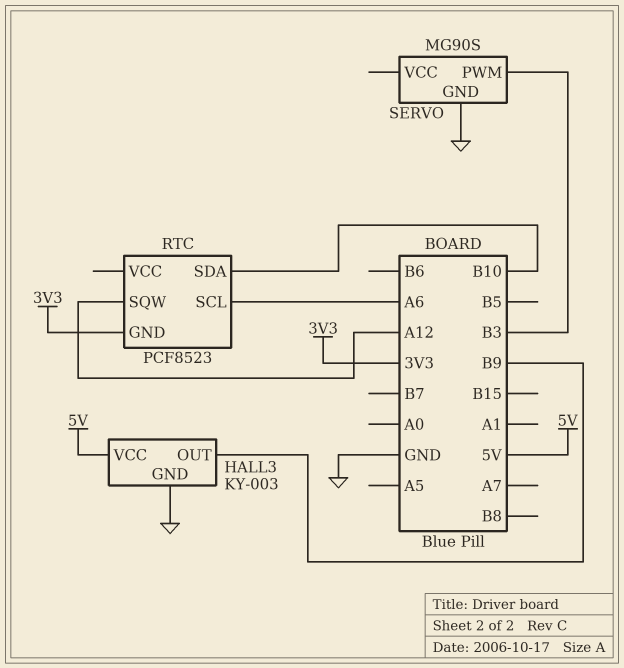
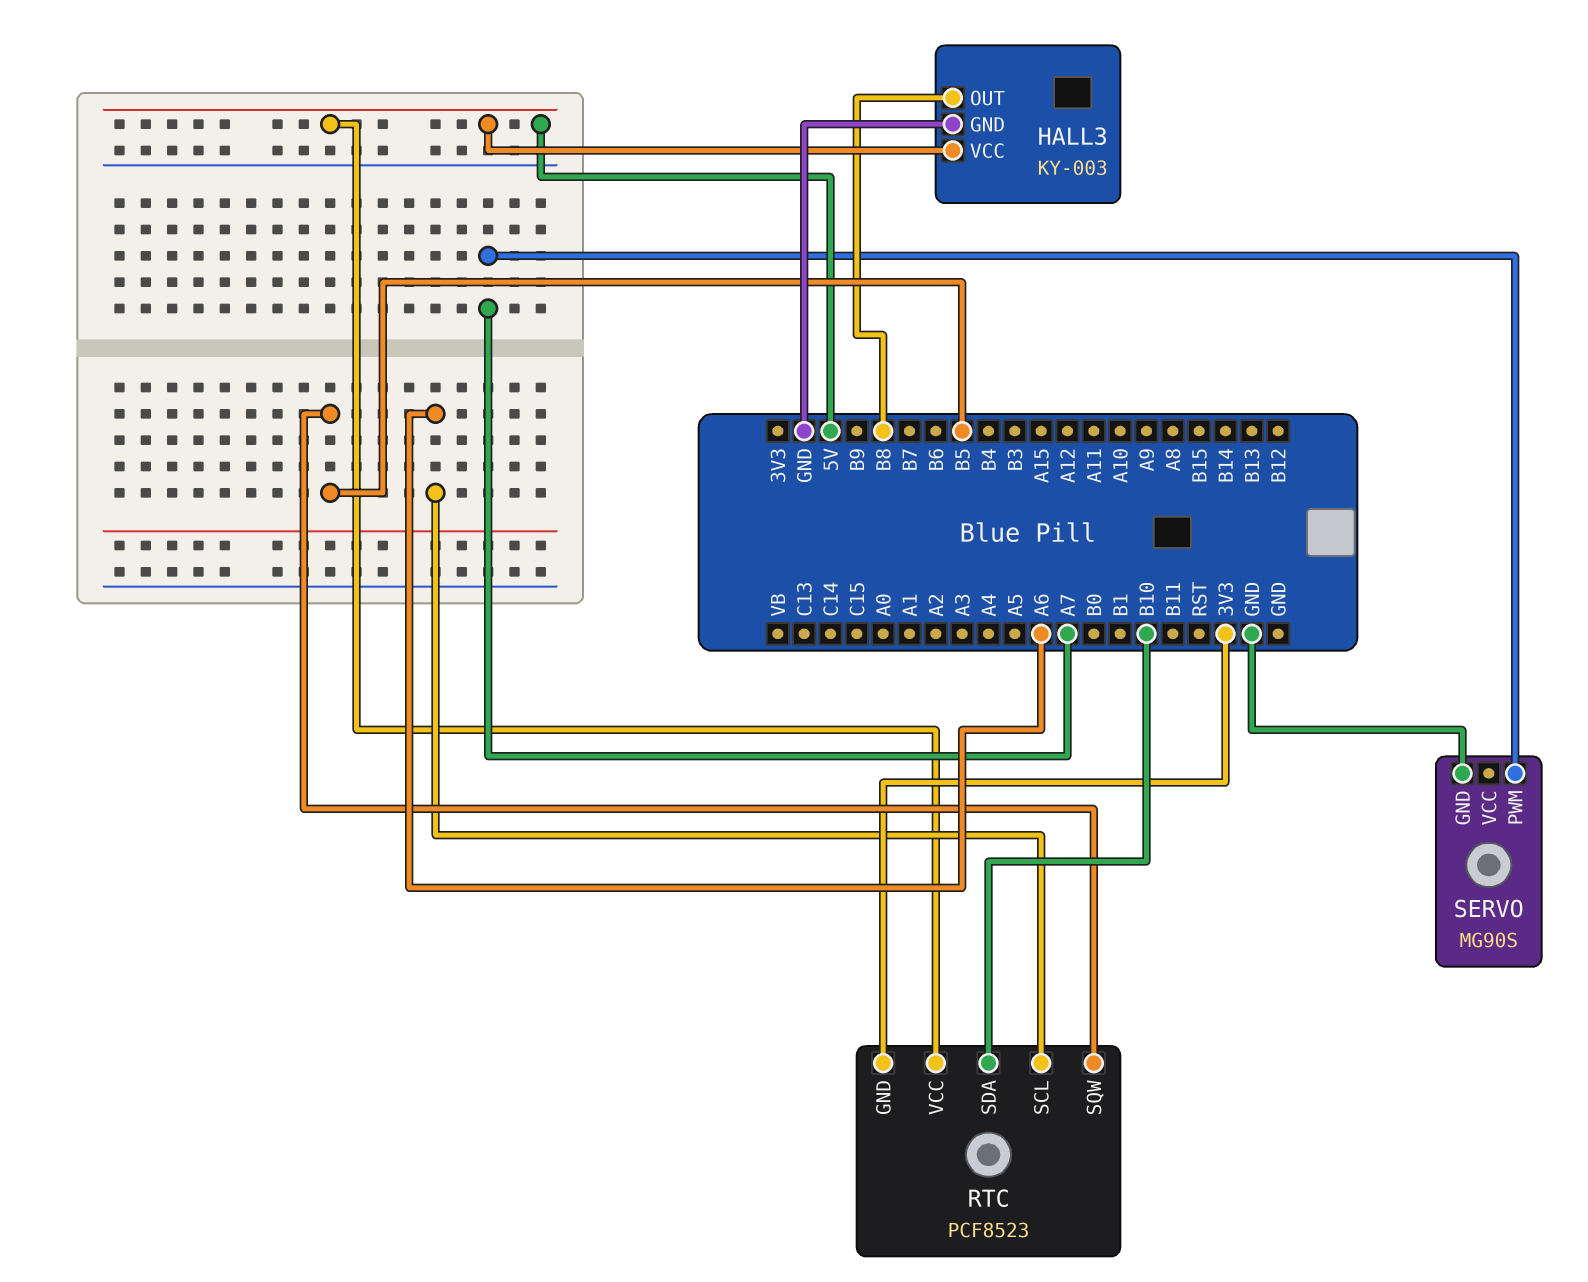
HALL3 pin OUT: B9 -> B8
RTC pin SQW: A12 -> B5
RTC pin VCC: none -> 5V
SERVO pin PWM: B3 -> A7

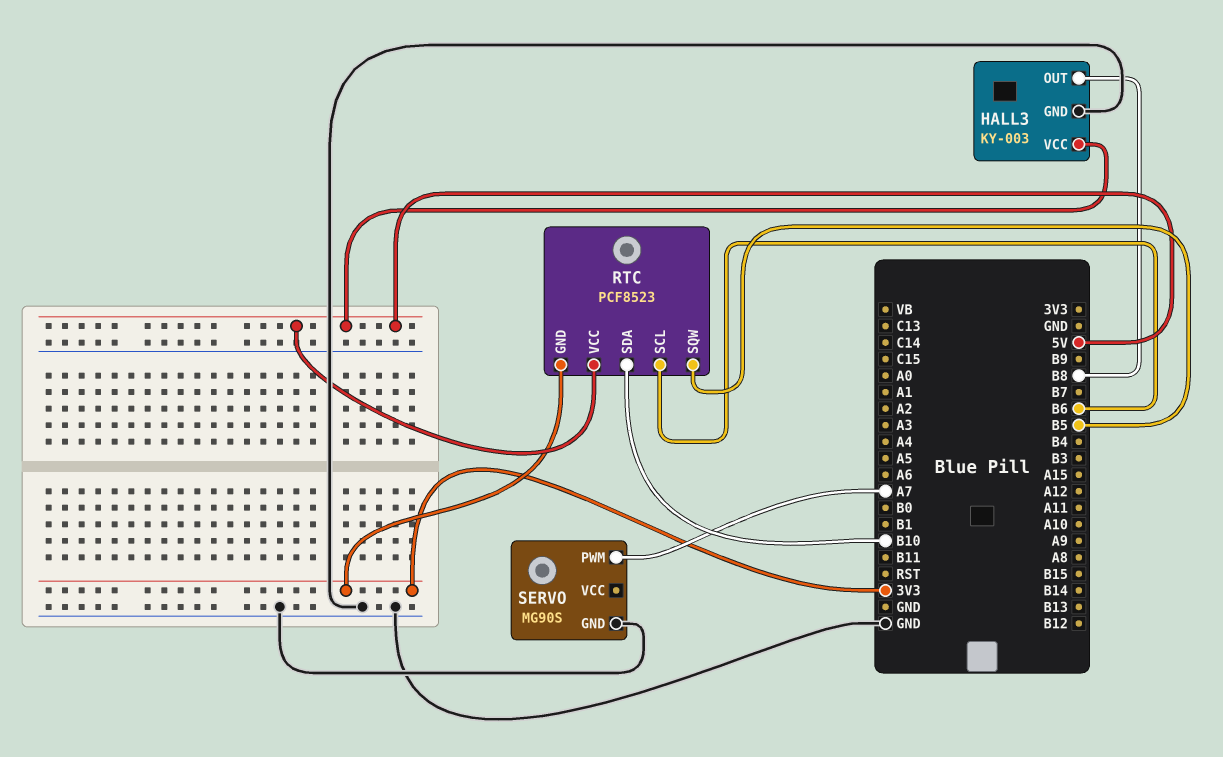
RTC pin SCL: A6 -> B6

